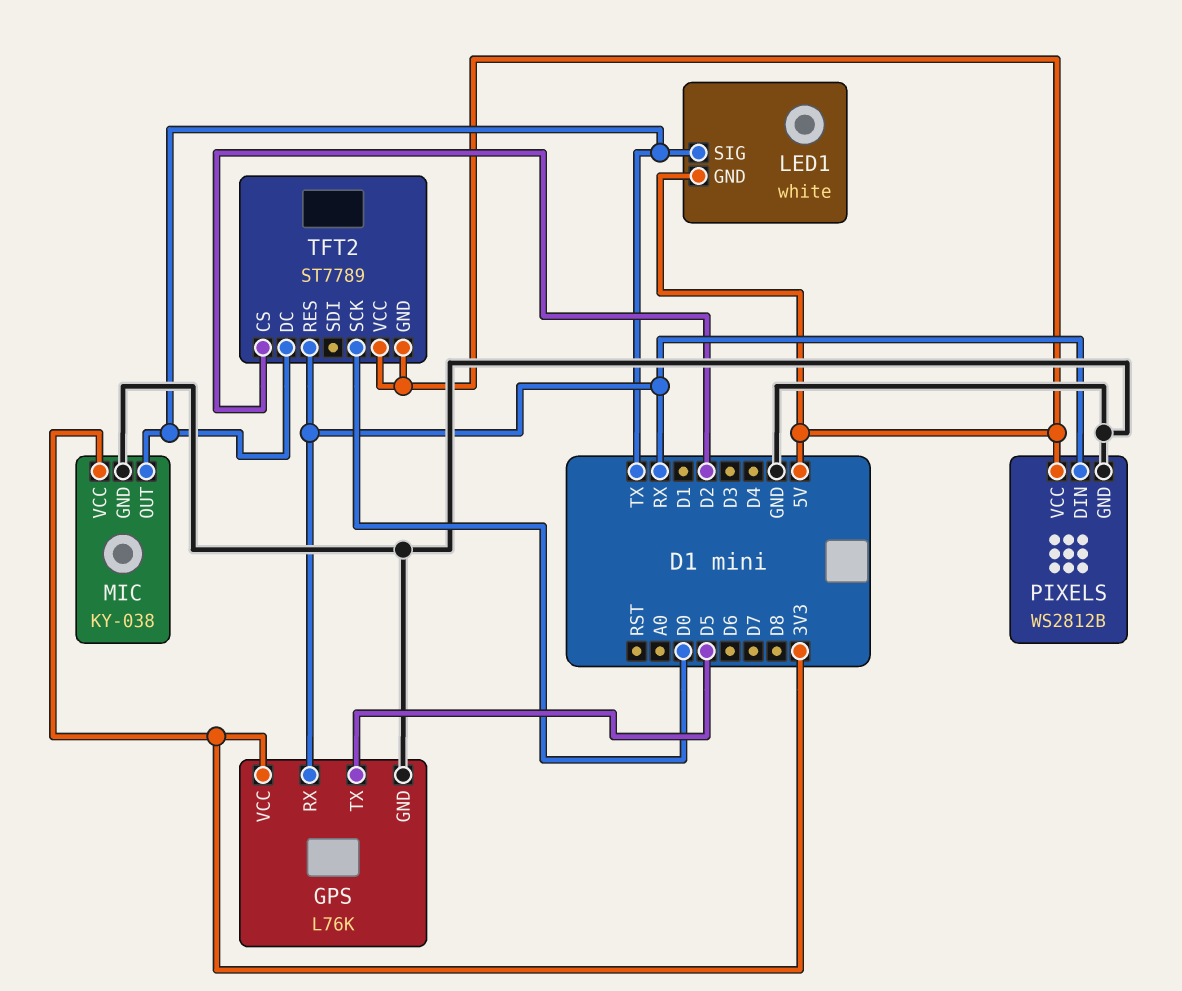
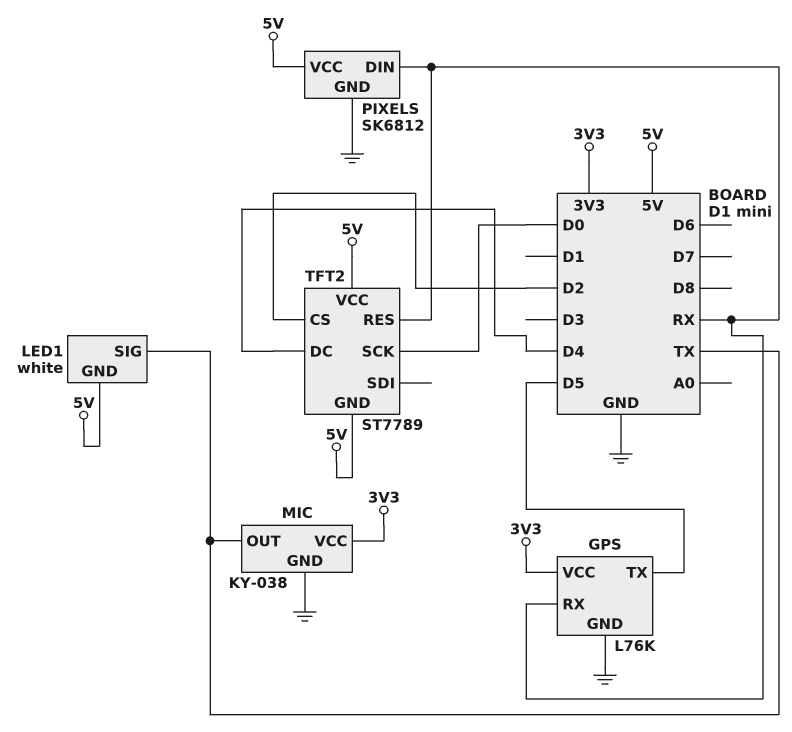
PIXELS: WS2812B -> SK6812
TFT2 pin DC: TX -> D4

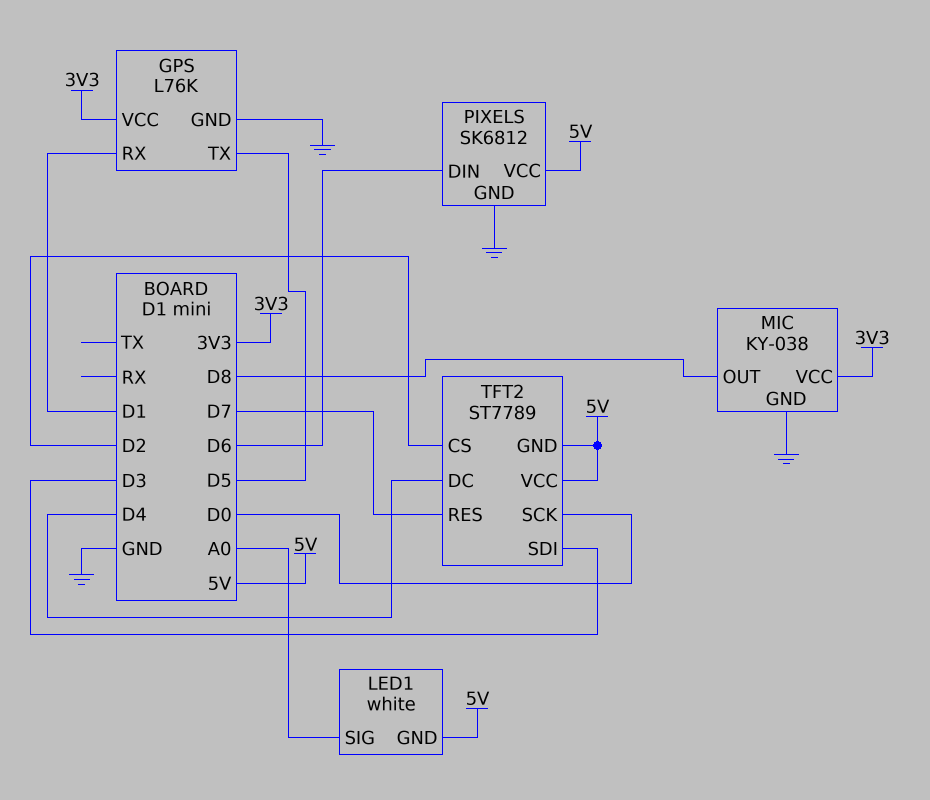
GPS pin RX: RX -> D1
LED1 pin SIG: TX -> A0
MIC pin OUT: TX -> D8
PIXELS pin DIN: RX -> D6
TFT2 pin RES: RX -> D7
TFT2 pin SDI: none -> D3

